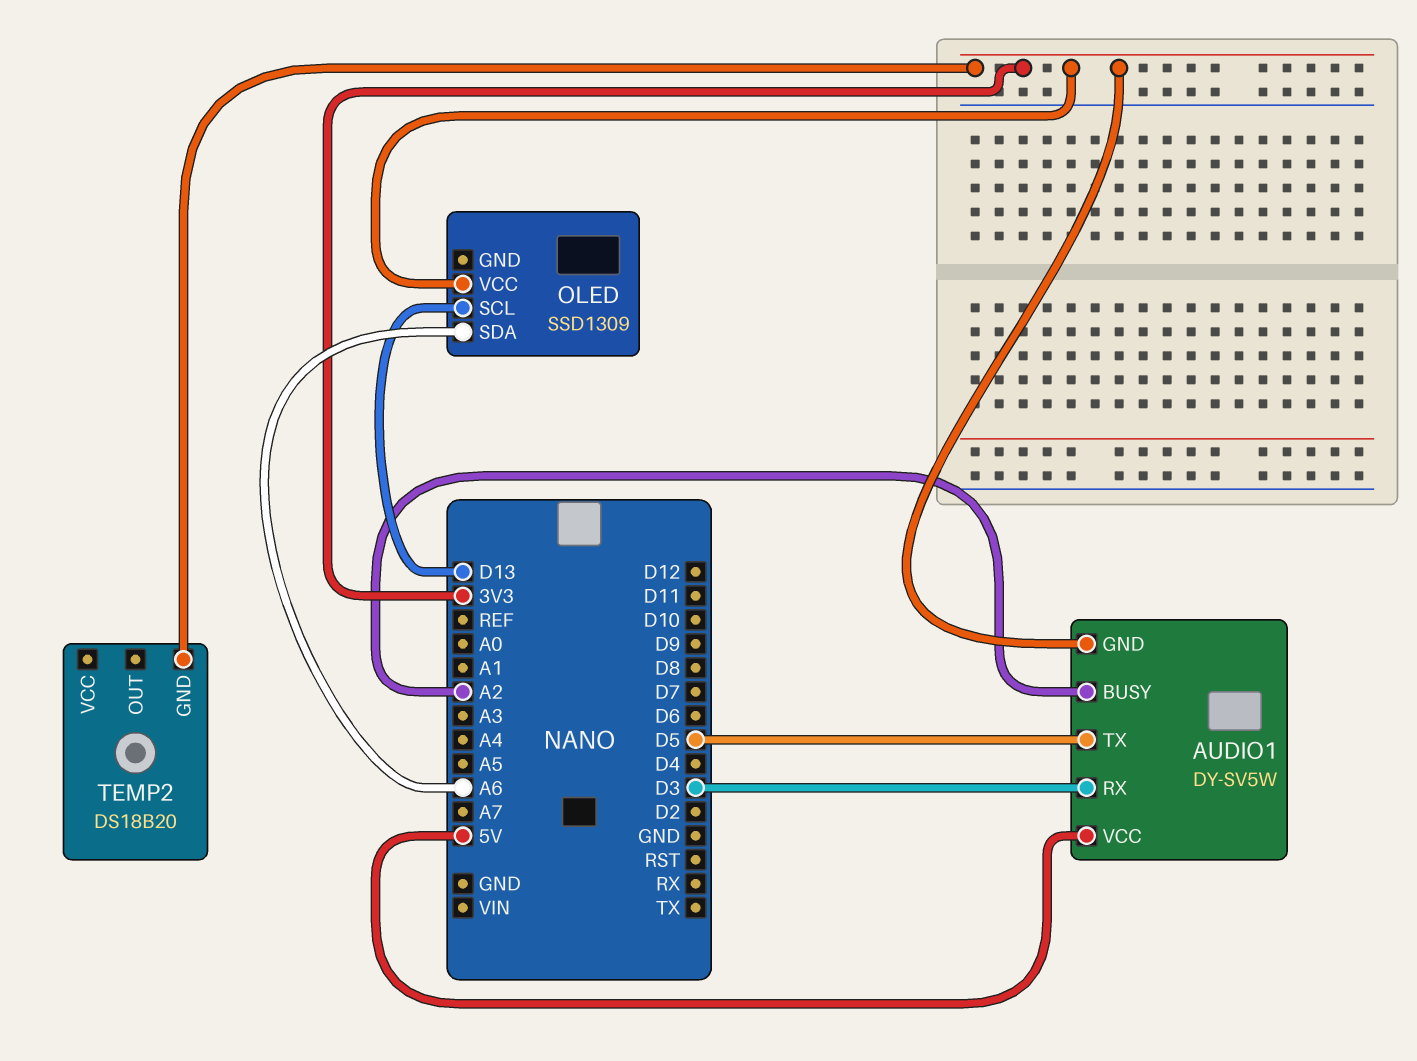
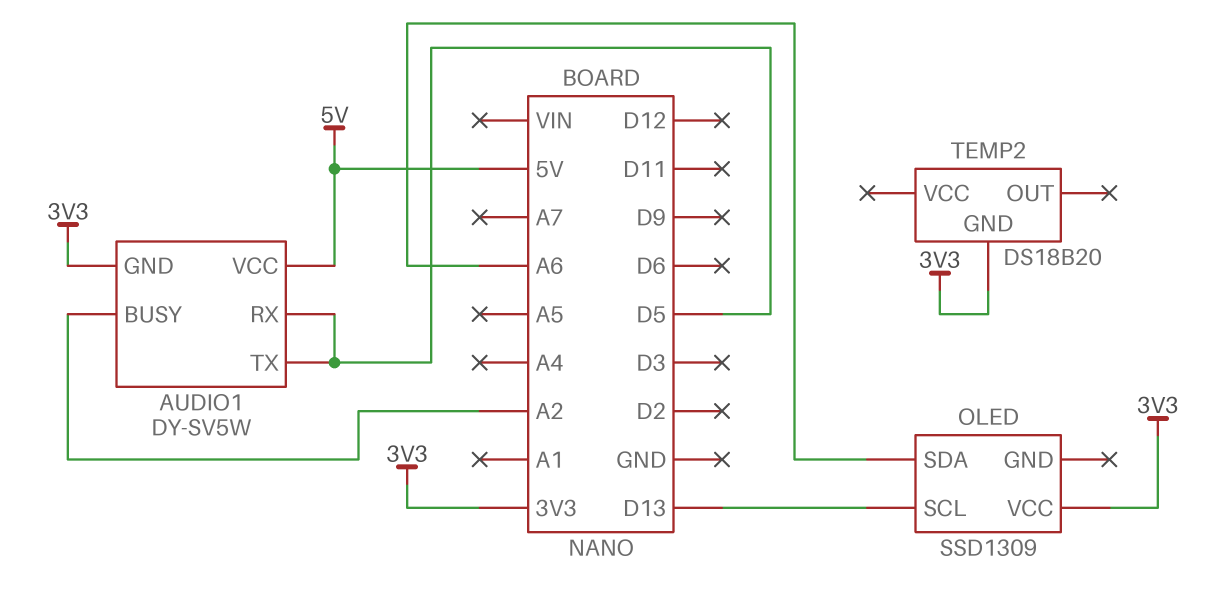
AUDIO1 pin RX: D3 -> D5

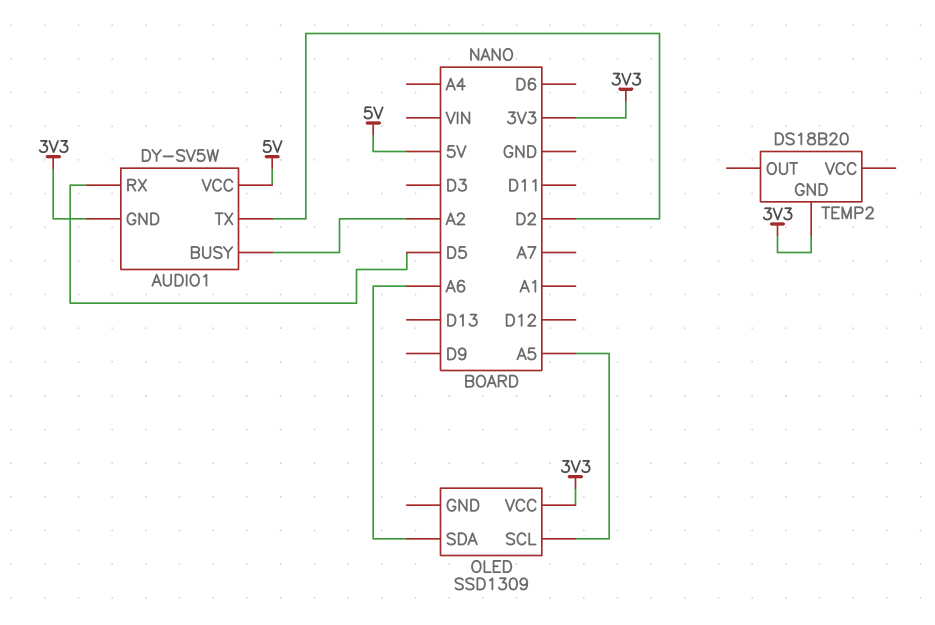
AUDIO1 pin TX: D5 -> D2
OLED pin SCL: D13 -> A5

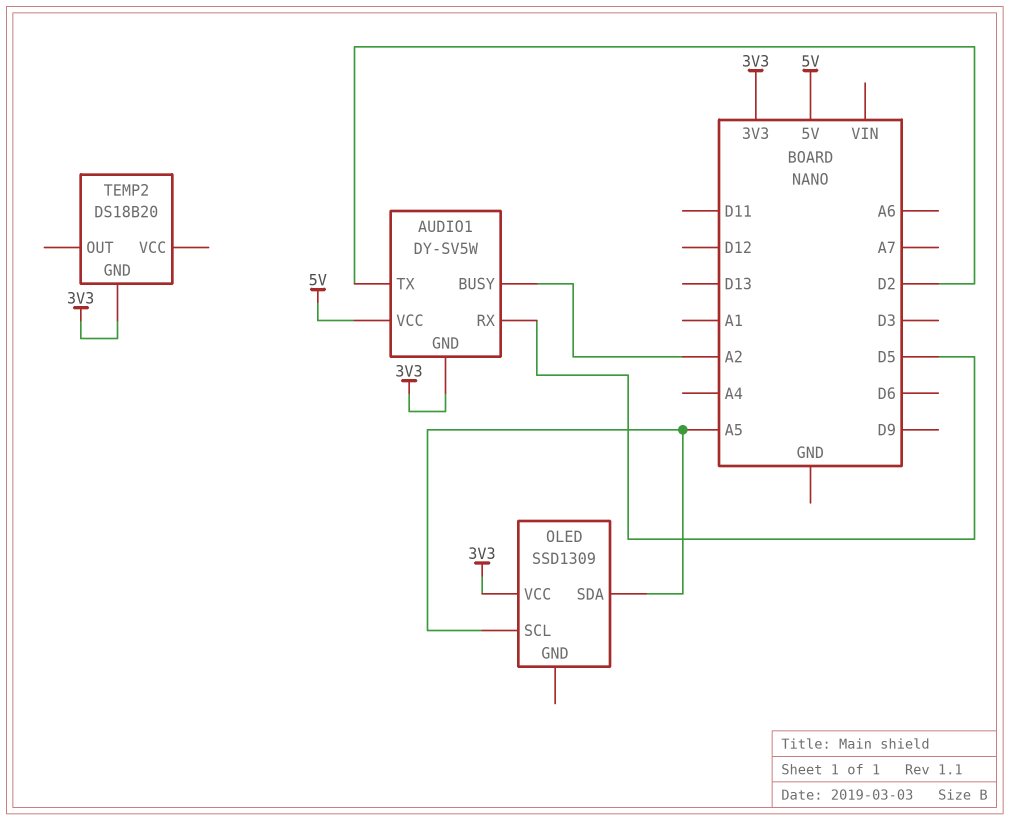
OLED pin SDA: A6 -> A5

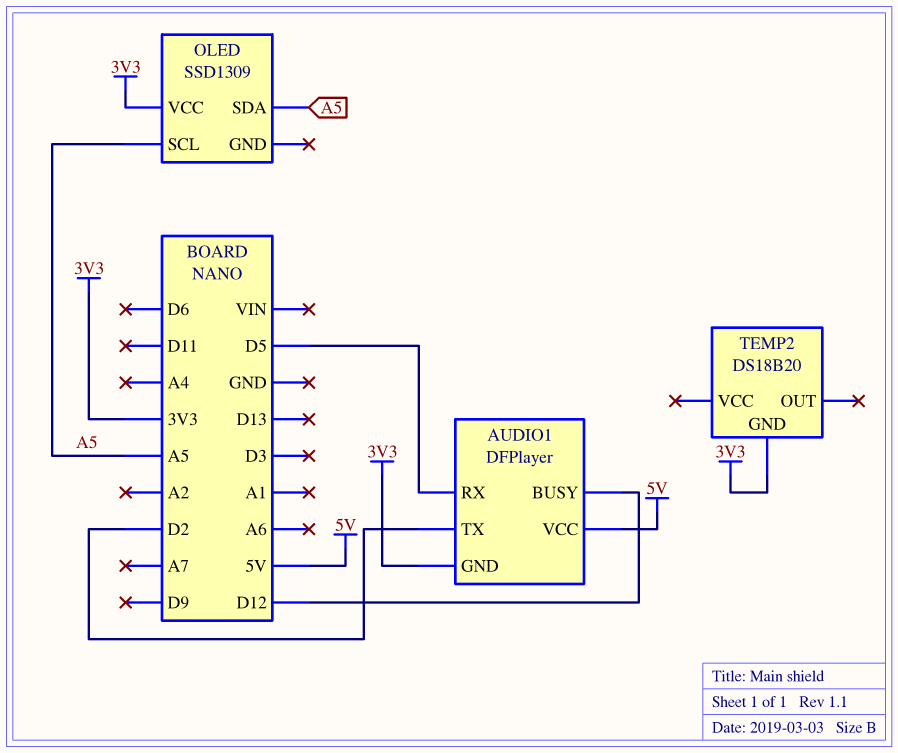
AUDIO1: DY-SV5W -> DFPlayer
AUDIO1 pin BUSY: A2 -> D12

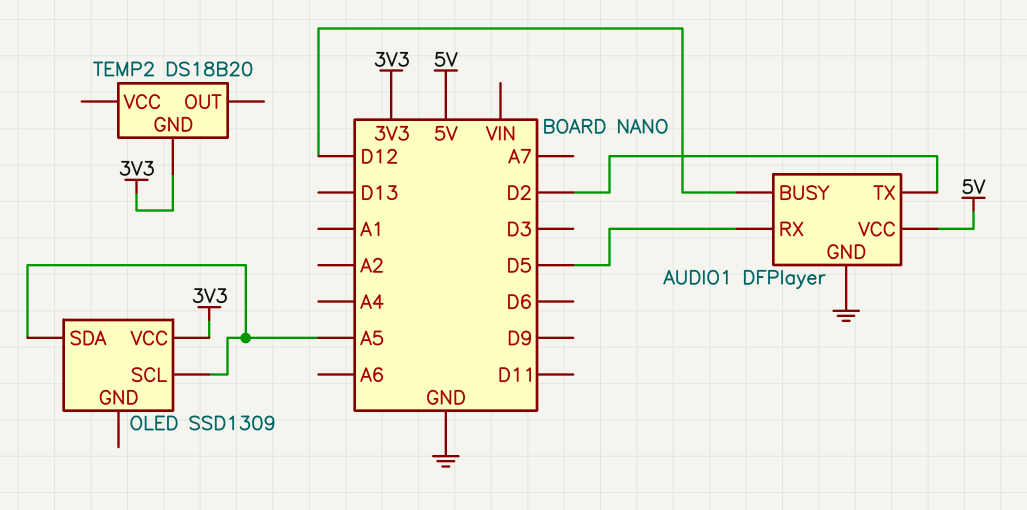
AUDIO1 pin GND: 3V3 -> GND

